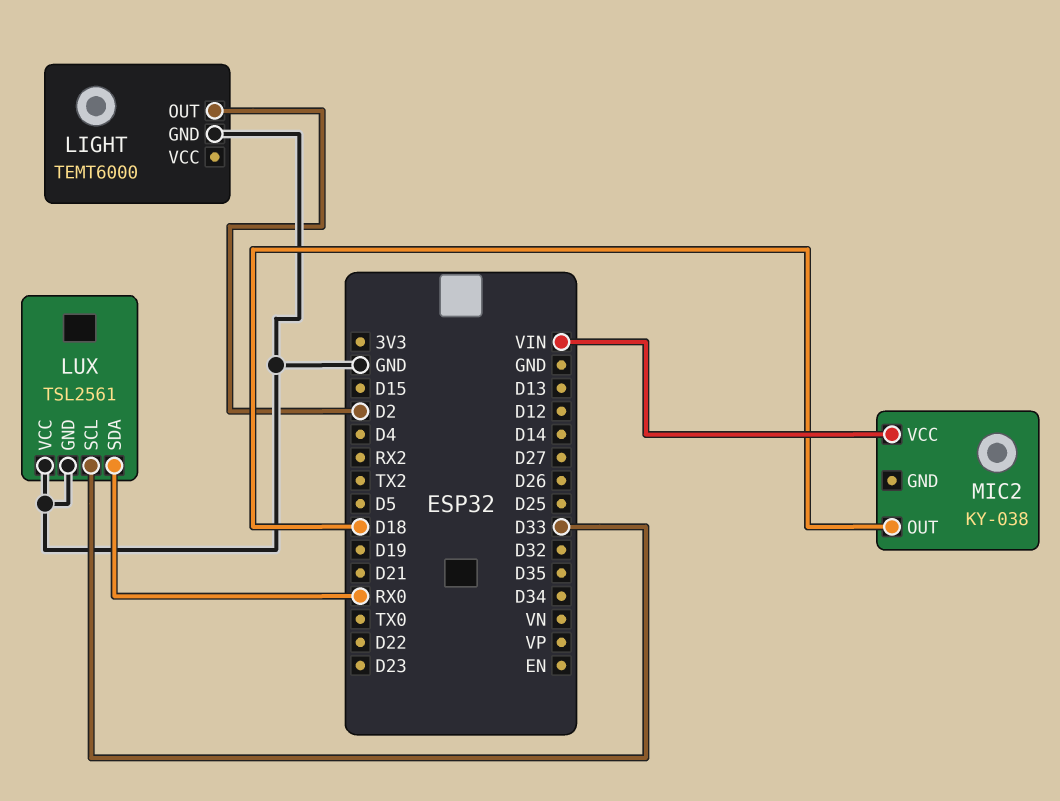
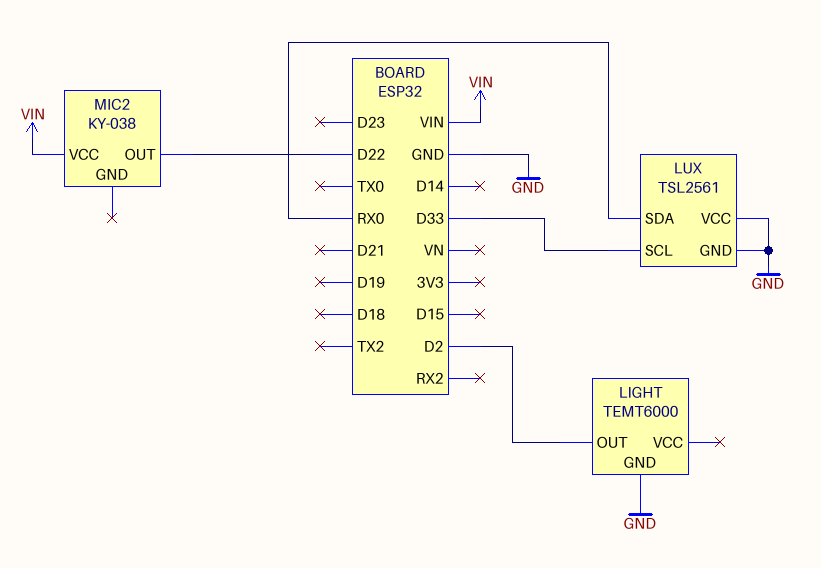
MIC2 pin OUT: D18 -> D22

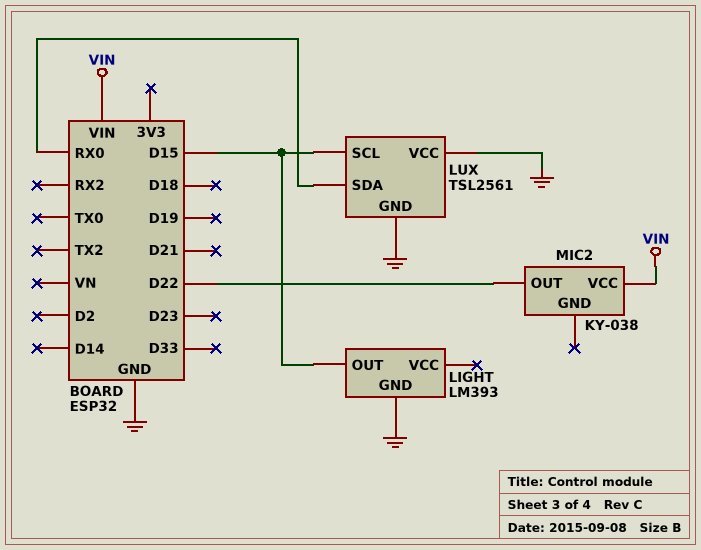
LIGHT: TEMT6000 -> LM393
LIGHT pin OUT: D2 -> D15
LUX pin SCL: D33 -> D15

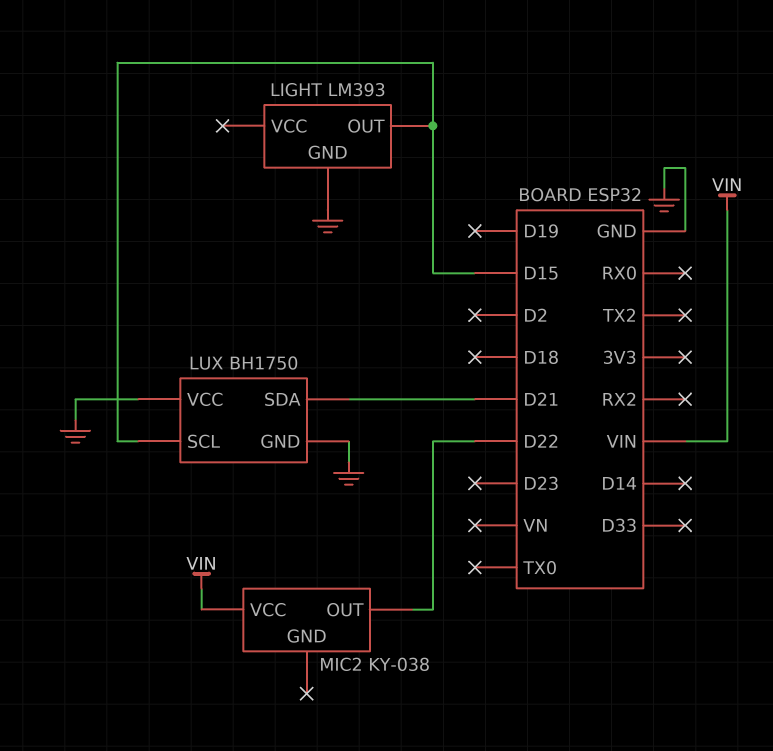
LUX: TSL2561 -> BH1750
LUX pin SDA: RX0 -> D21

